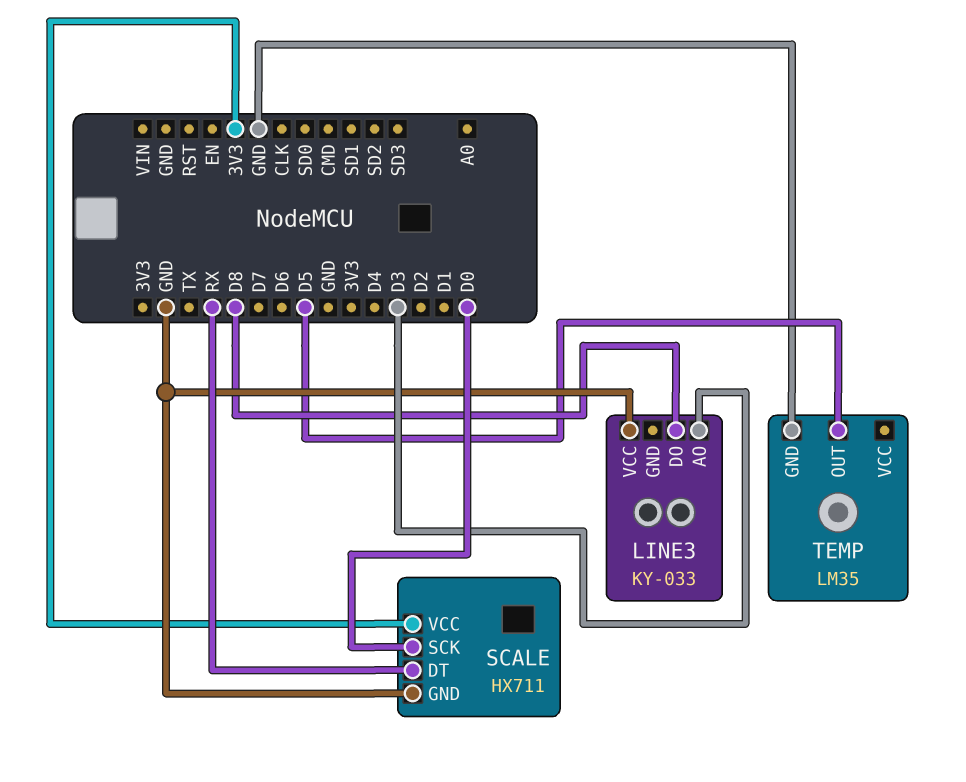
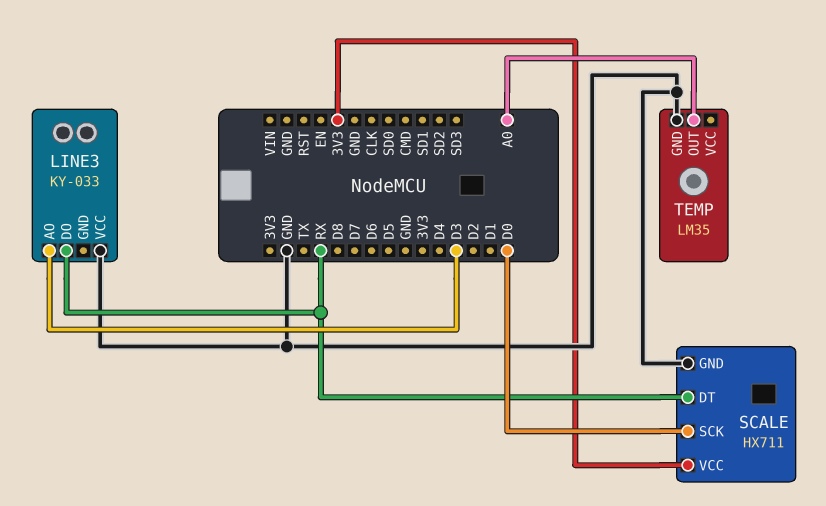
LINE3 pin DO: D8 -> RX
TEMP pin OUT: D5 -> A0

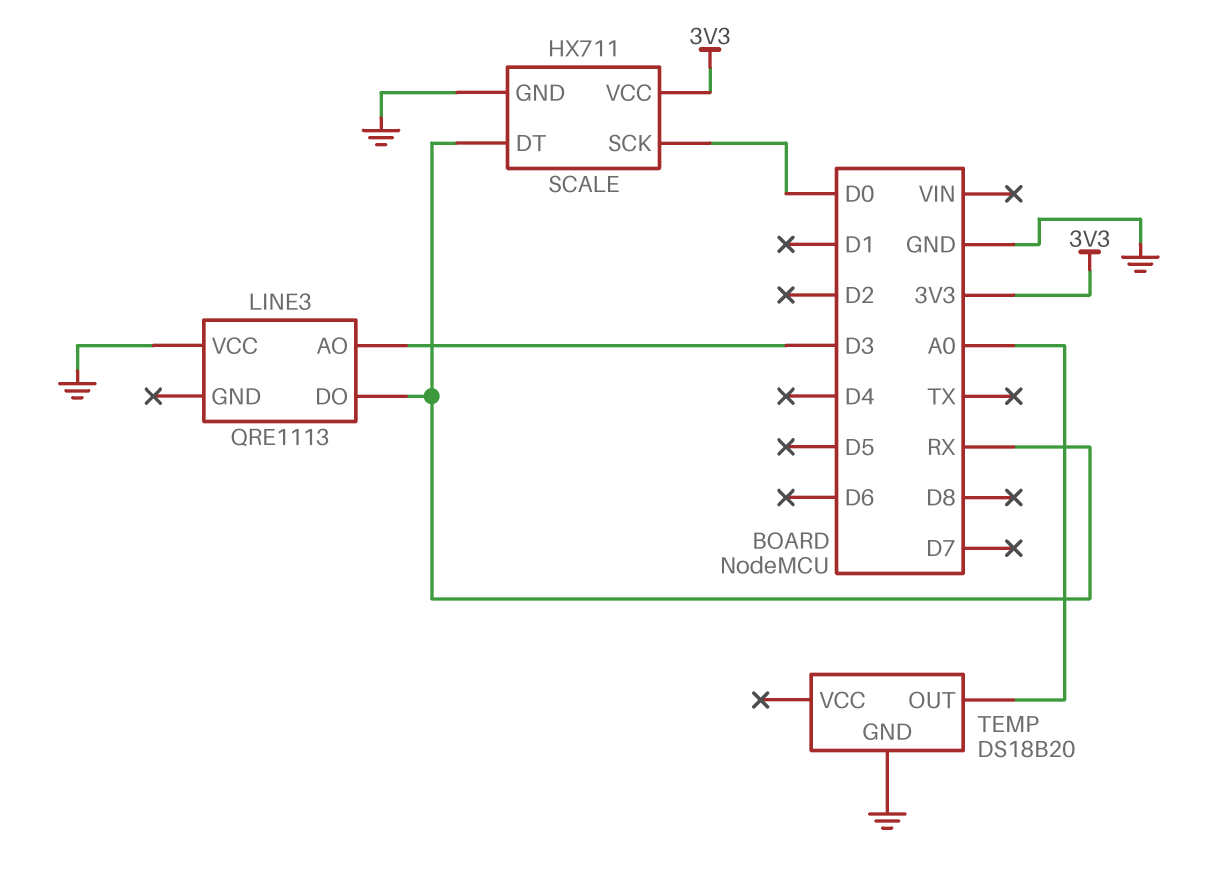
LINE3: KY-033 -> QRE1113
TEMP: LM35 -> DS18B20

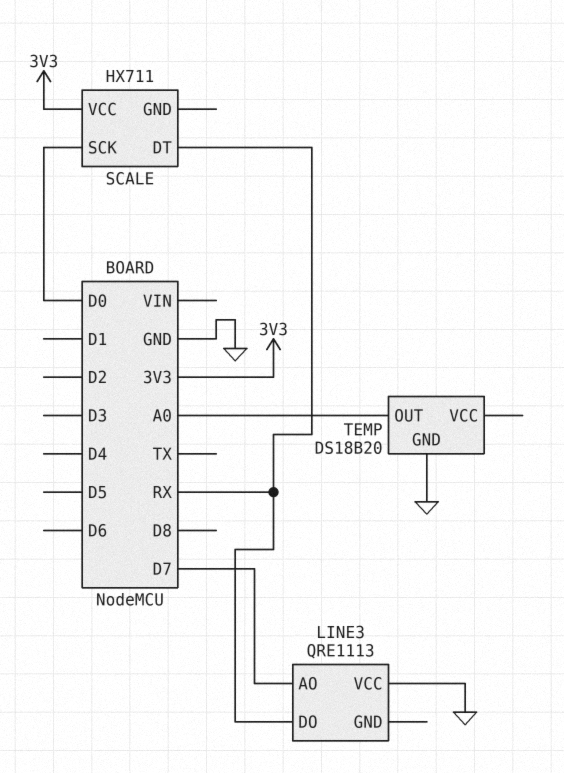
LINE3 pin AO: D3 -> D7
SCALE pin GND: GND -> none

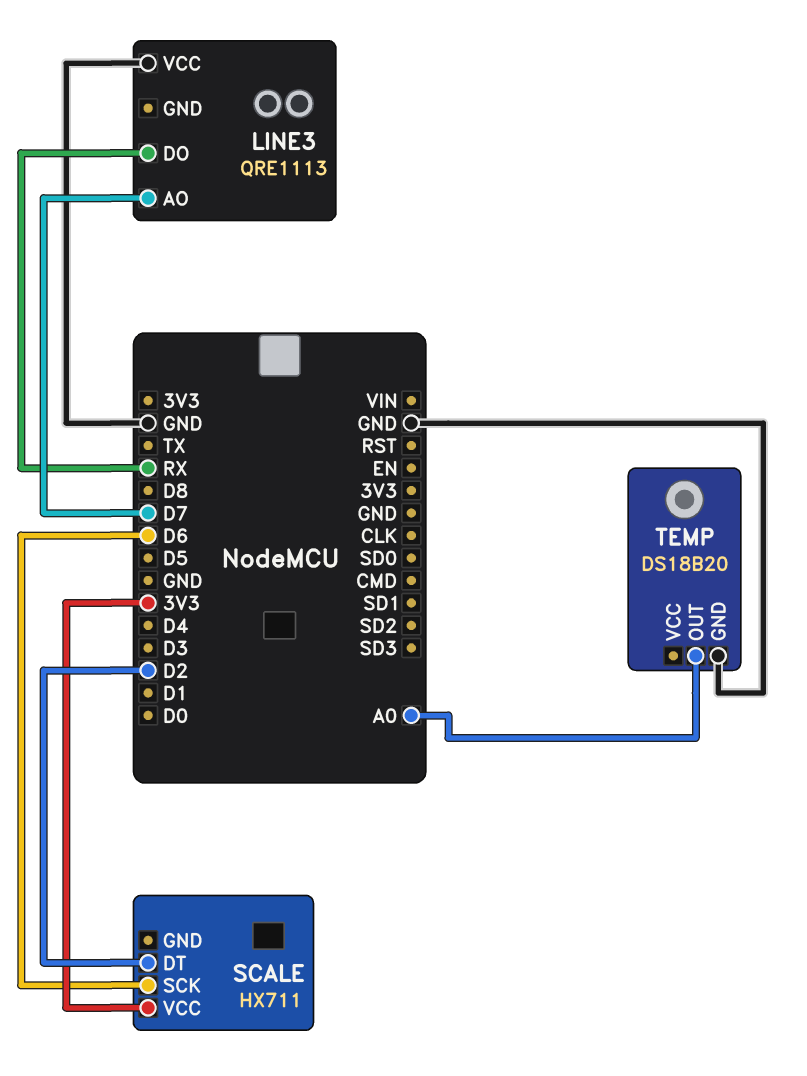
SCALE pin DT: RX -> D2
SCALE pin SCK: D0 -> D6

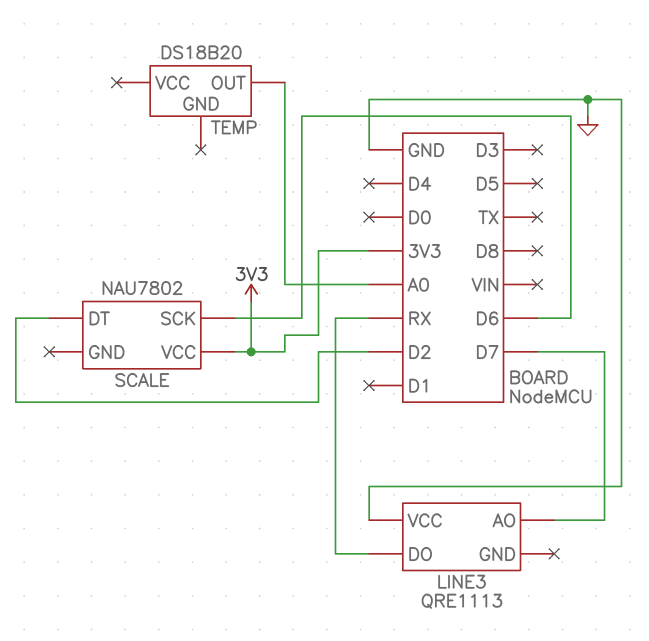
SCALE: HX711 -> NAU7802
TEMP pin GND: GND -> none

